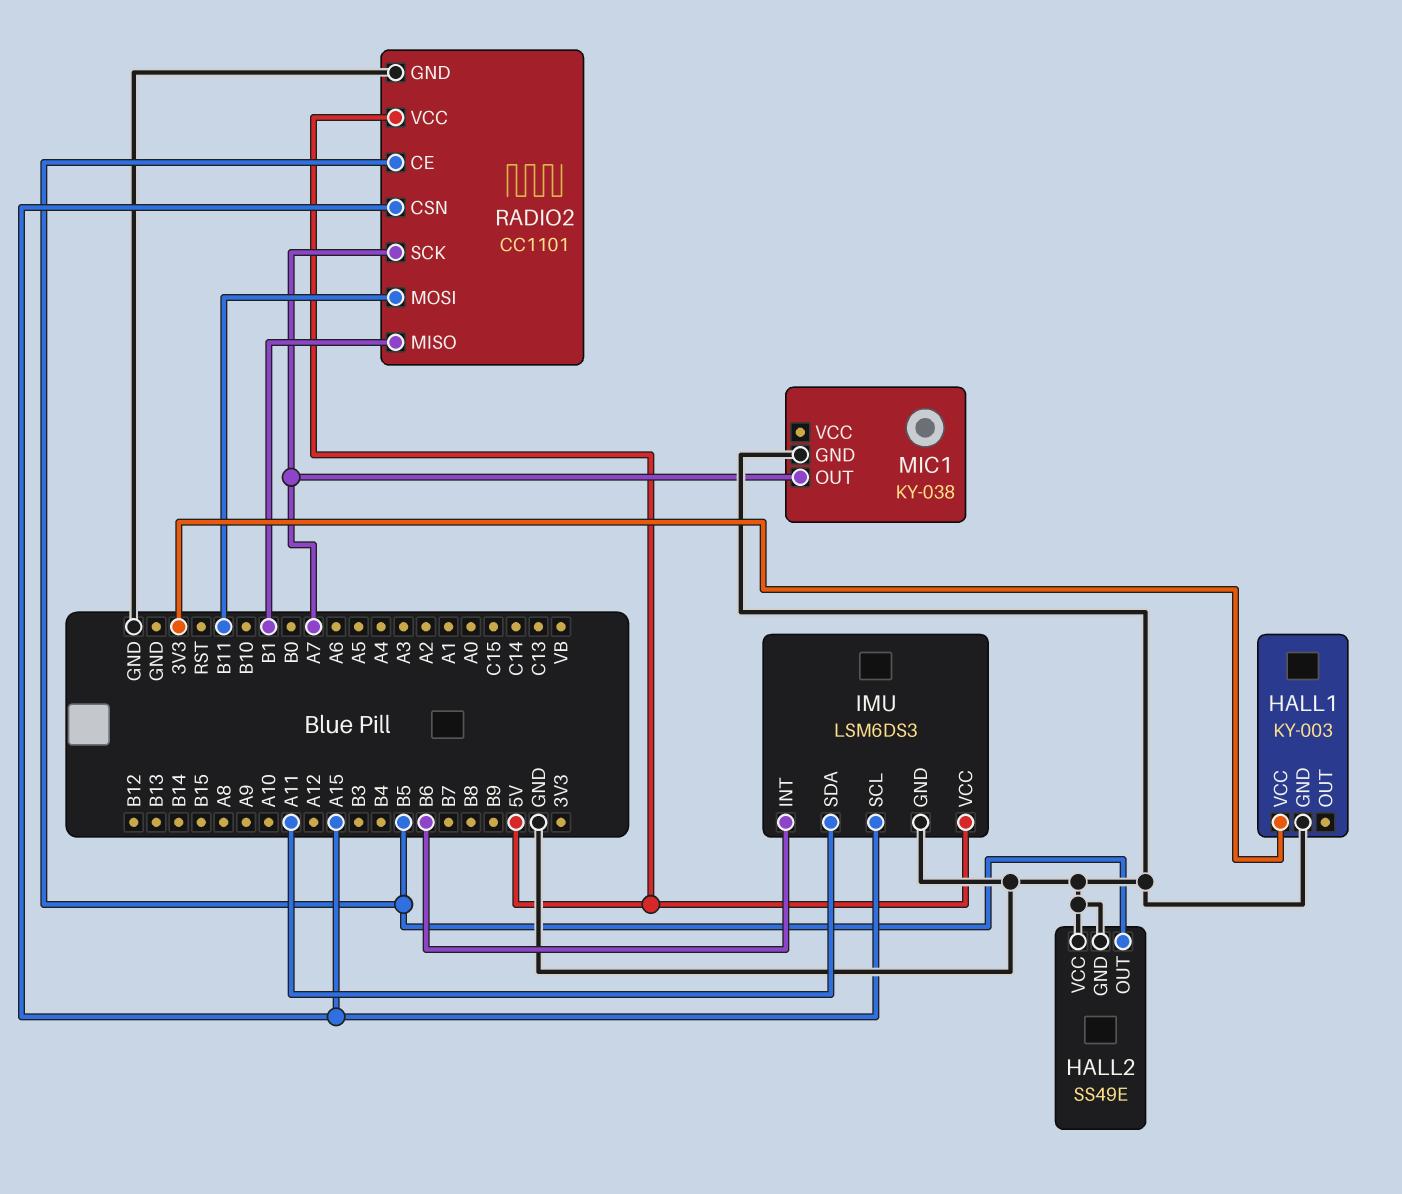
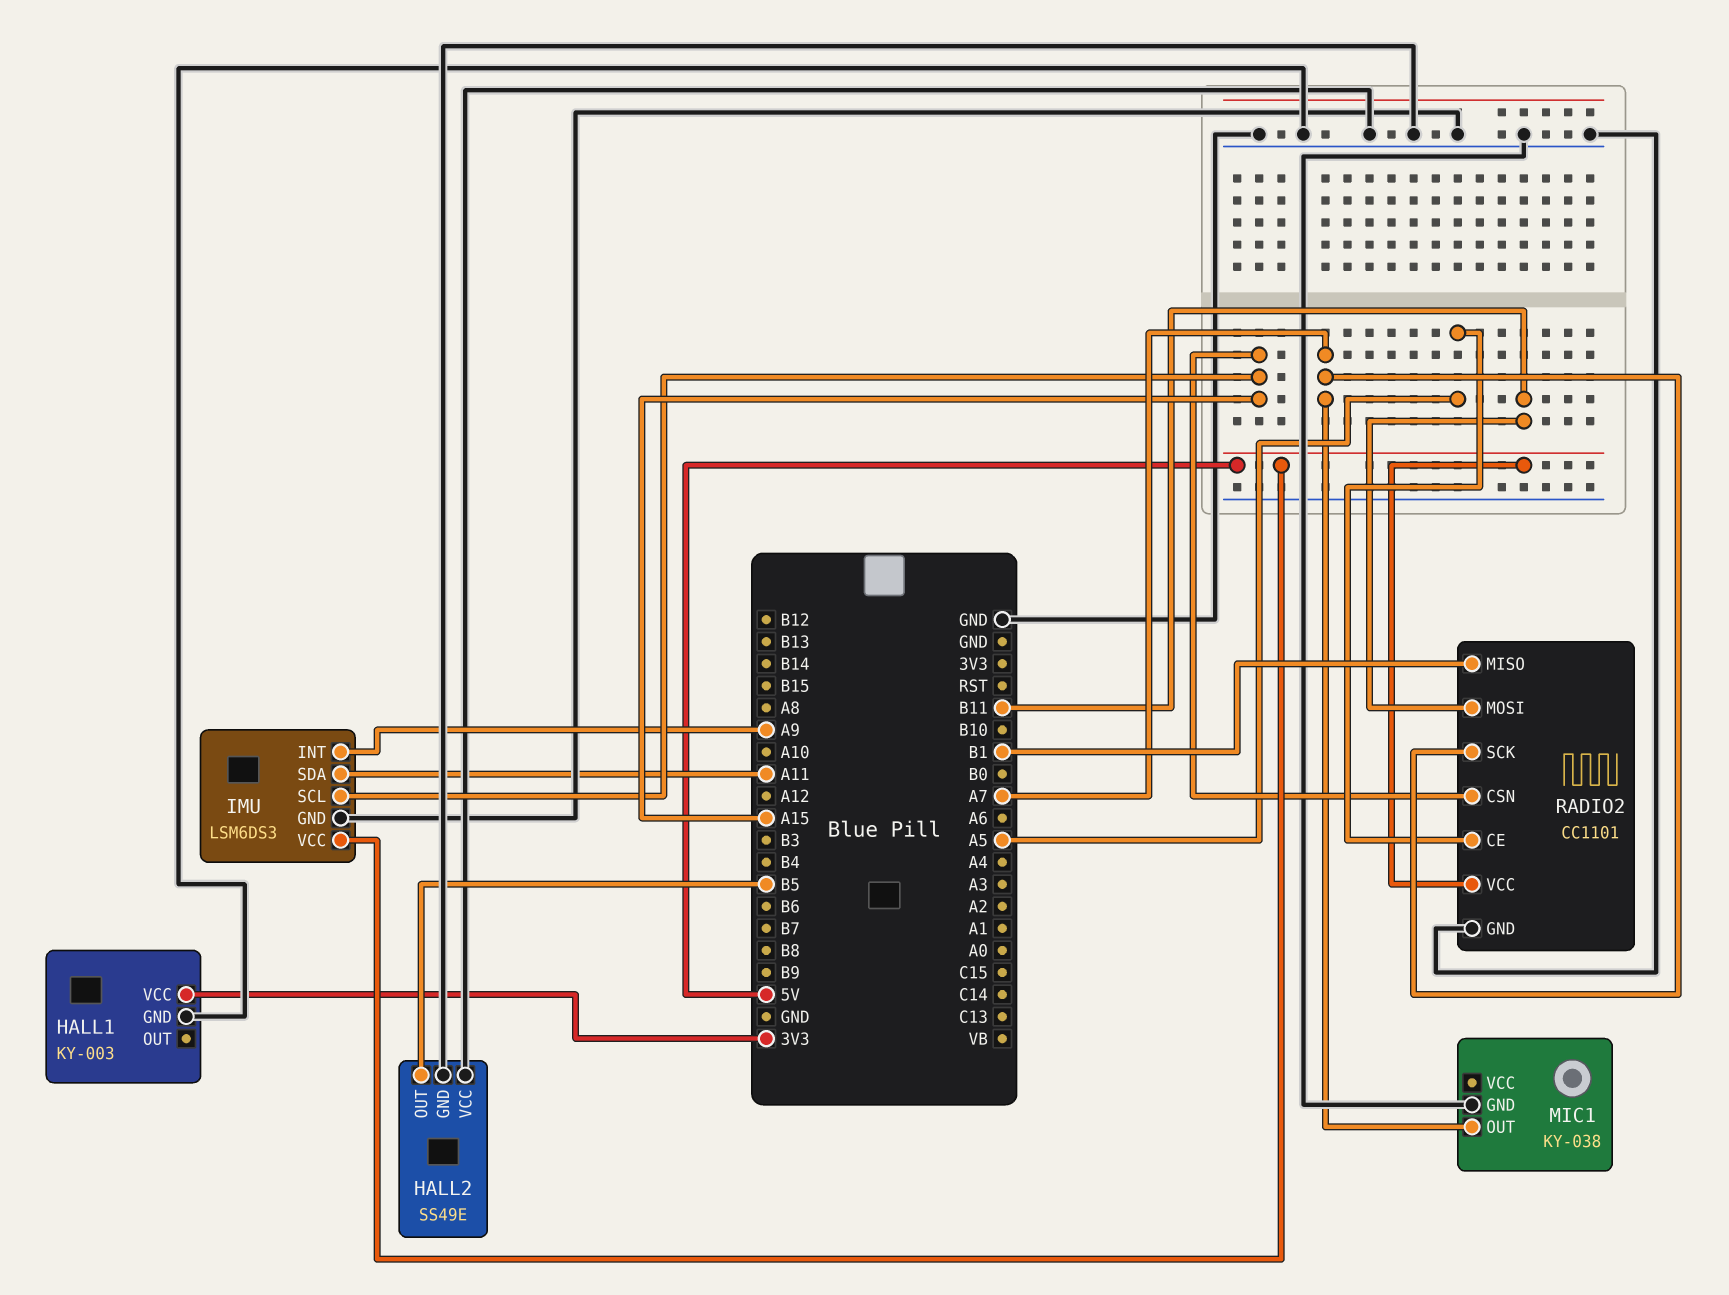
IMU pin INT: B6 -> A9
RADIO2 pin CE: B5 -> A5

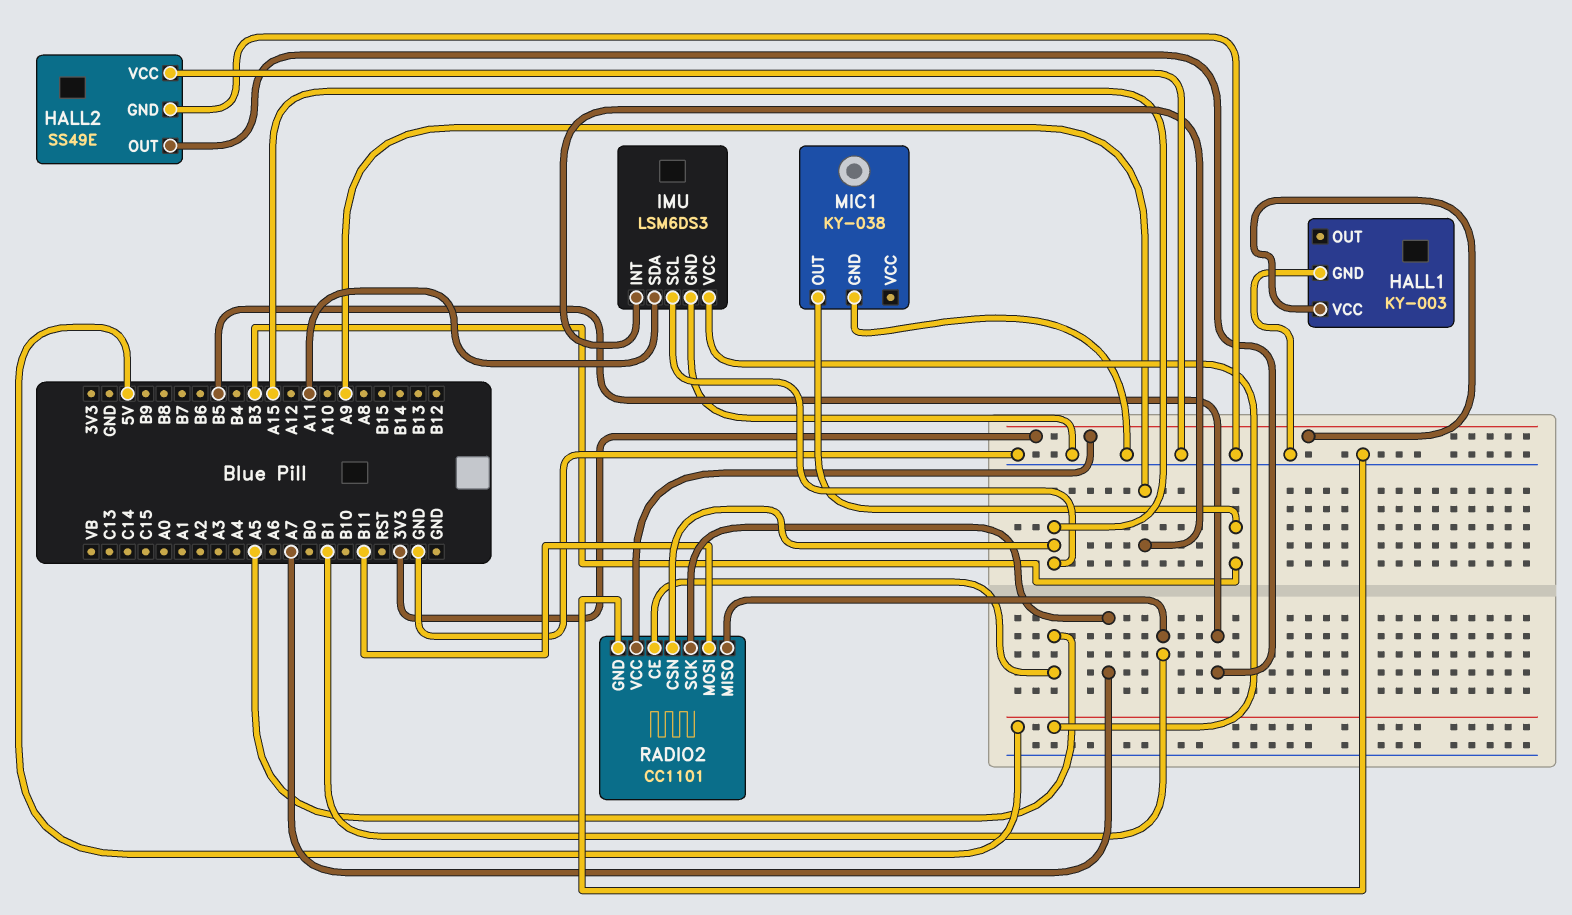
MIC1 pin OUT: A7 -> B3
RADIO2 pin VCC: 5V -> 3V3

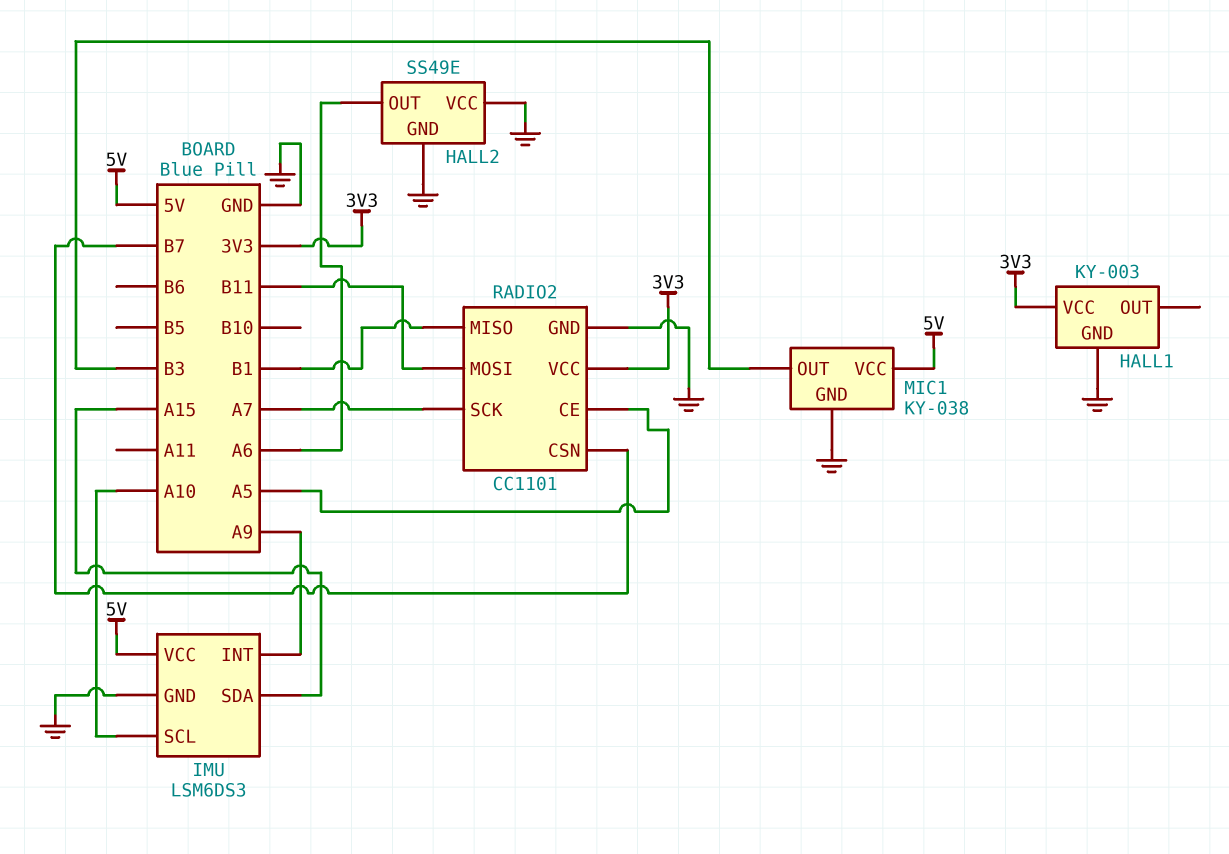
HALL2 pin OUT: B5 -> A6
IMU pin SCL: A15 -> A10
IMU pin SDA: A11 -> A15
MIC1 pin VCC: none -> 5V
RADIO2 pin CSN: A15 -> B7

